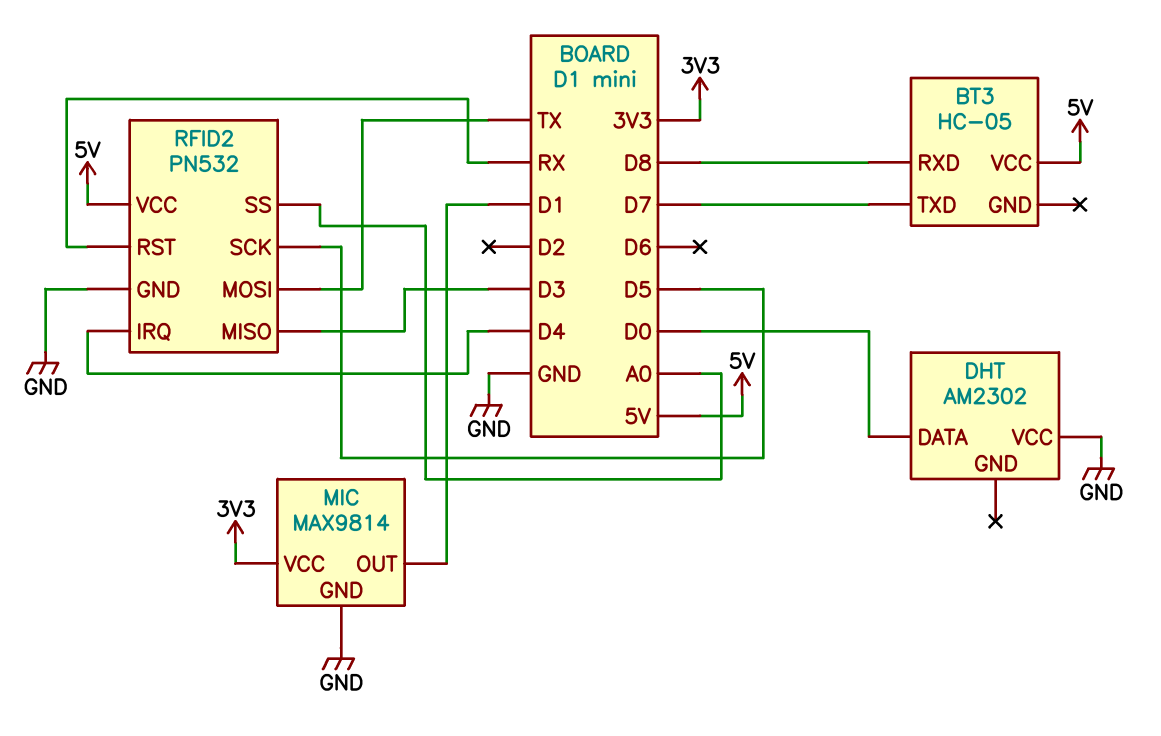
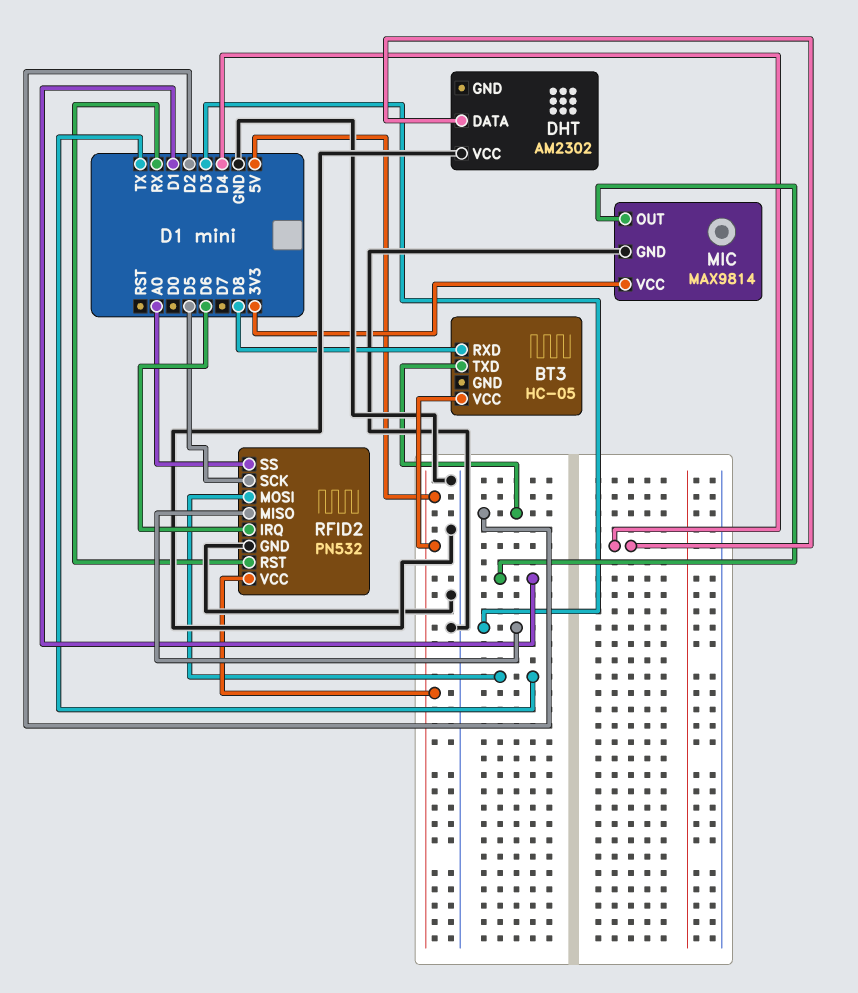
BT3 pin TXD: D7 -> D2
DHT pin DATA: D0 -> D4
RFID2 pin IRQ: D4 -> D6

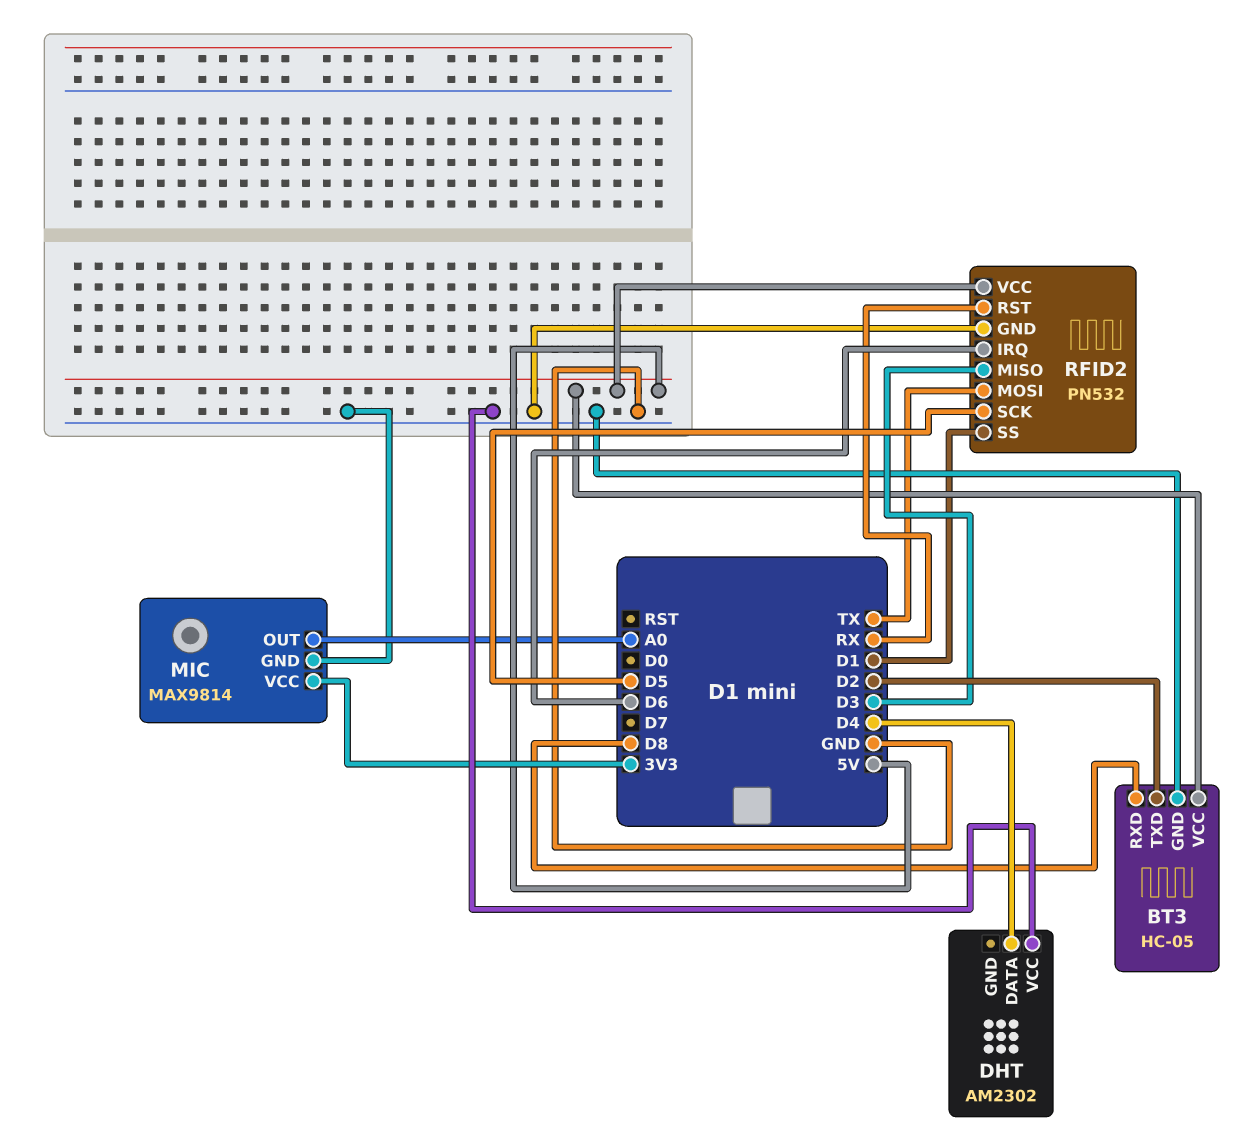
BT3 pin GND: none -> GND
MIC pin OUT: D1 -> A0
RFID2 pin SS: A0 -> D1

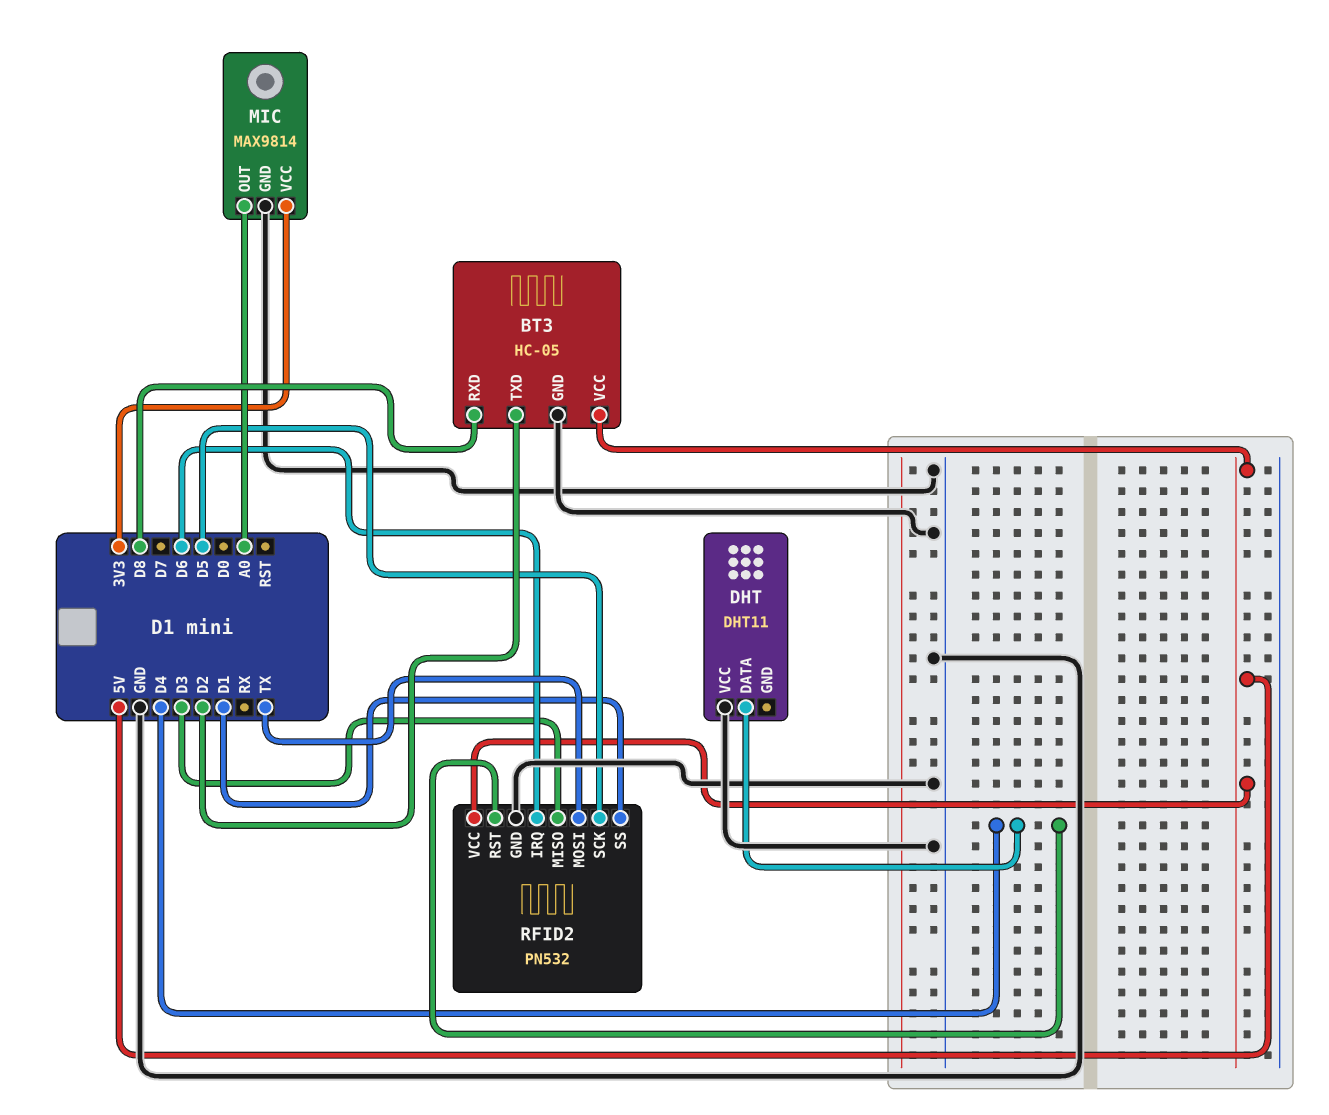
DHT: AM2302 -> DHT11
RFID2 pin RST: RX -> D4

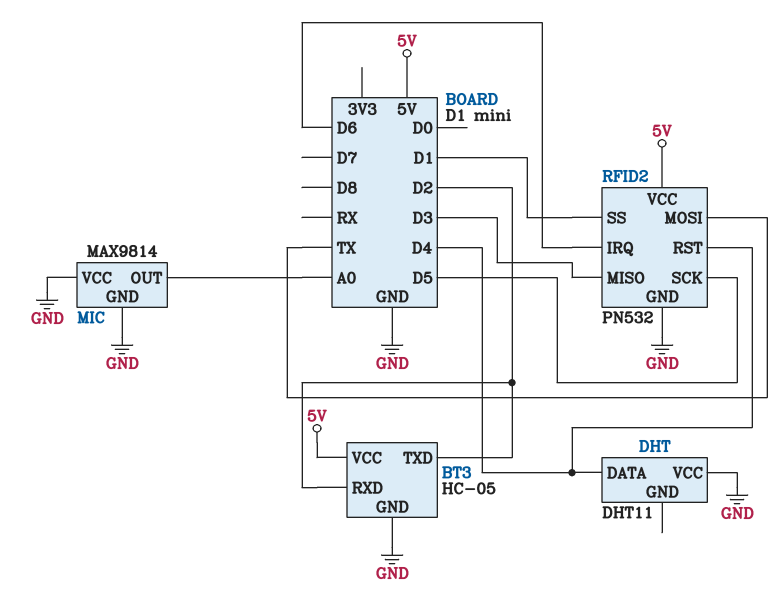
BT3 pin RXD: D8 -> D2
MIC pin VCC: 3V3 -> GND

